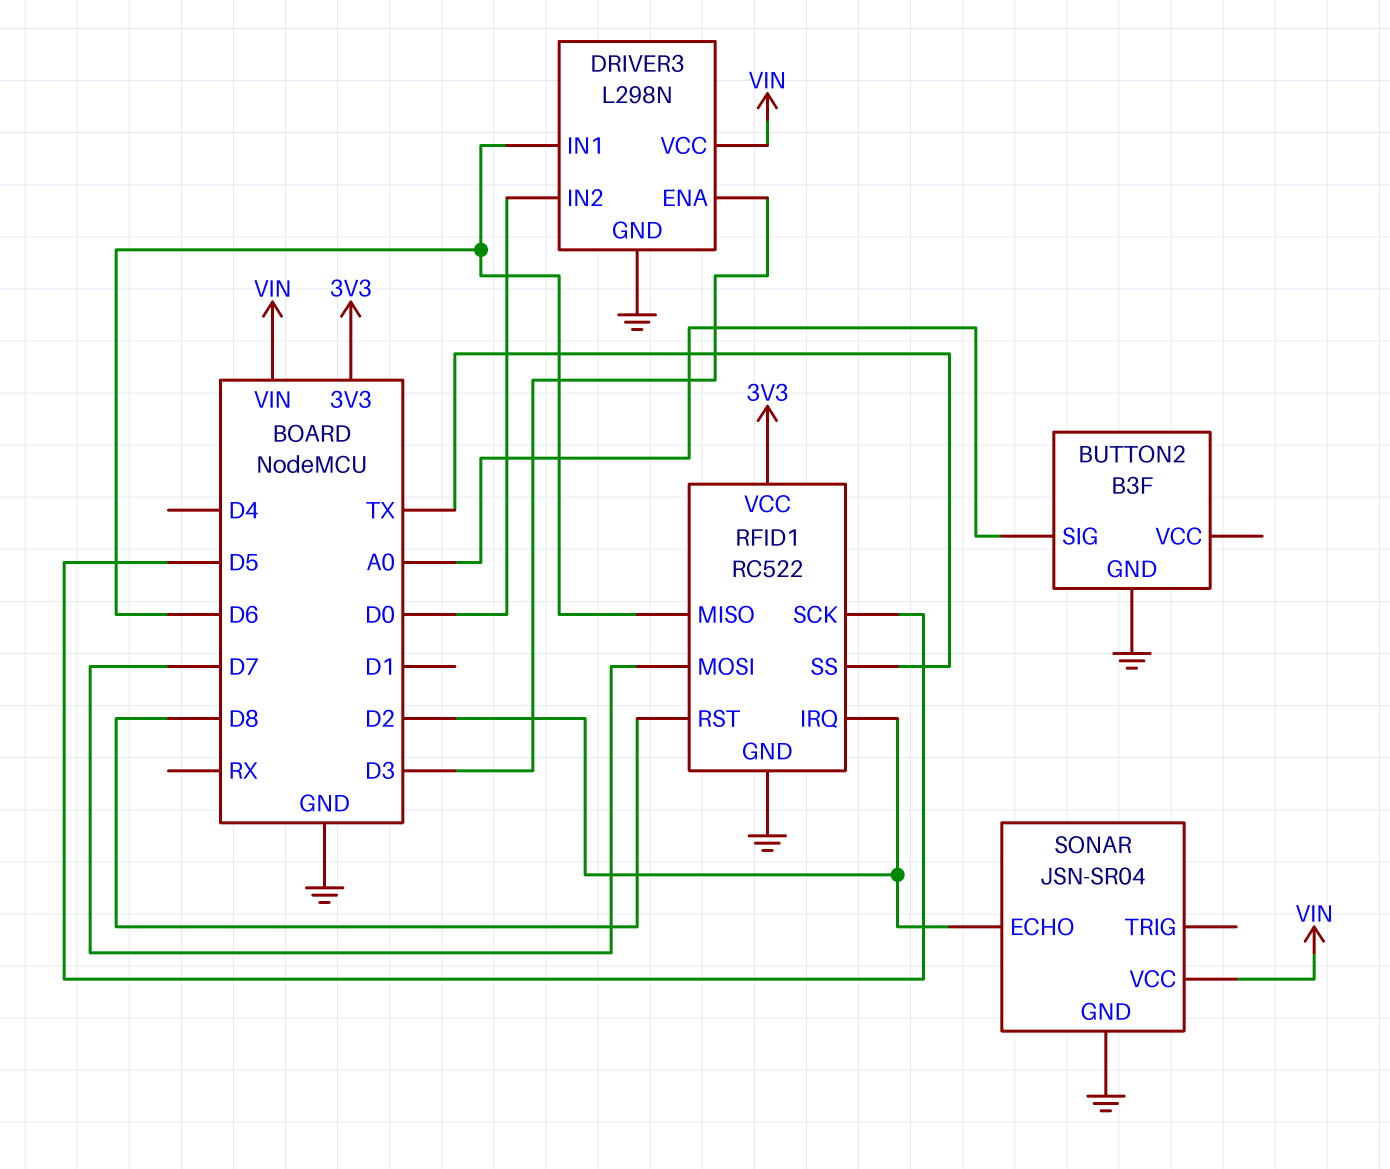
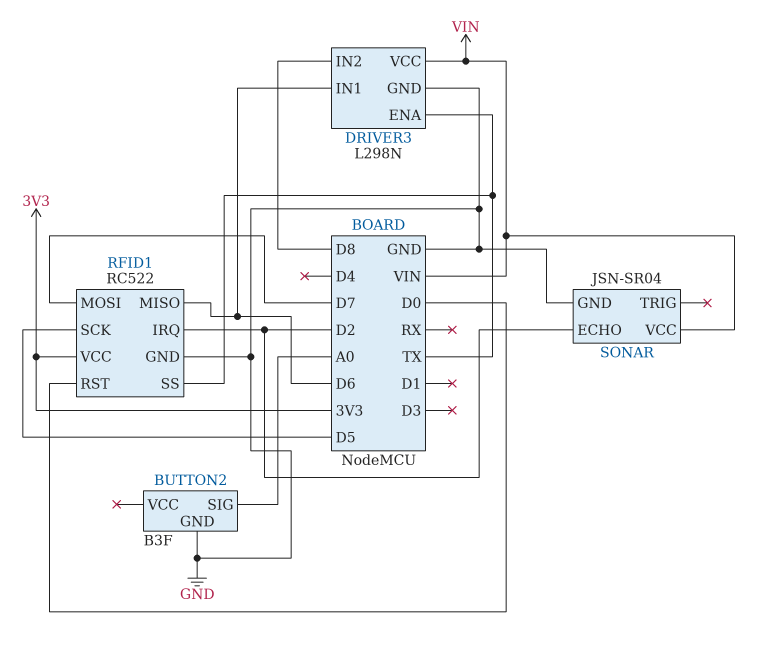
DRIVER3 pin ENA: D3 -> TX
DRIVER3 pin IN2: D0 -> D8
RFID1 pin RST: D8 -> D0

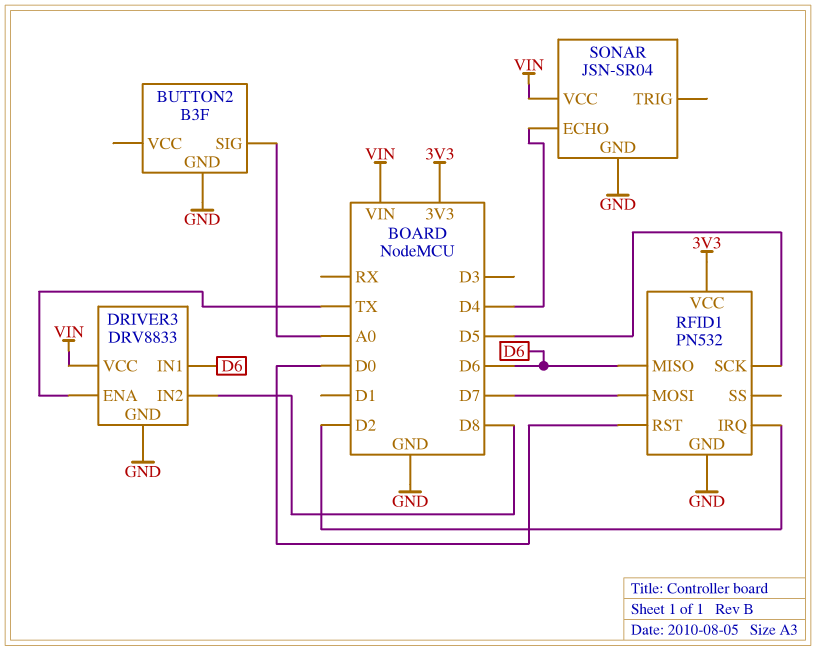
DRIVER3: L298N -> DRV8833
RFID1: RC522 -> PN532
RFID1 pin SS: TX -> none
SONAR pin ECHO: D2 -> D4

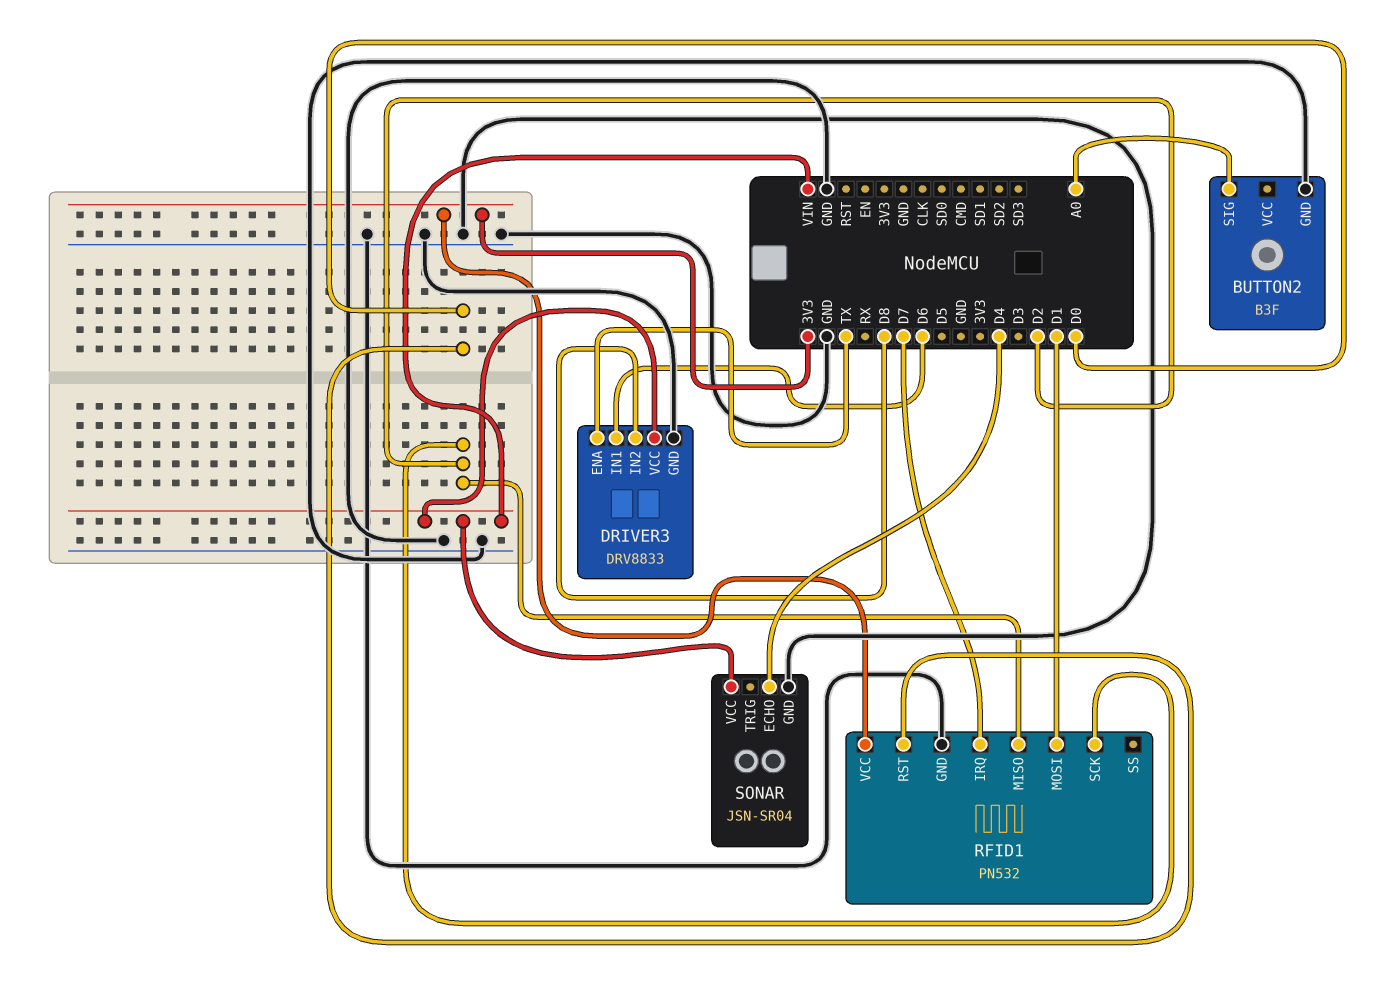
RFID1 pin IRQ: D2 -> D7
RFID1 pin MISO: D6 -> D2
RFID1 pin MOSI: D7 -> D1
RFID1 pin SCK: D5 -> D2

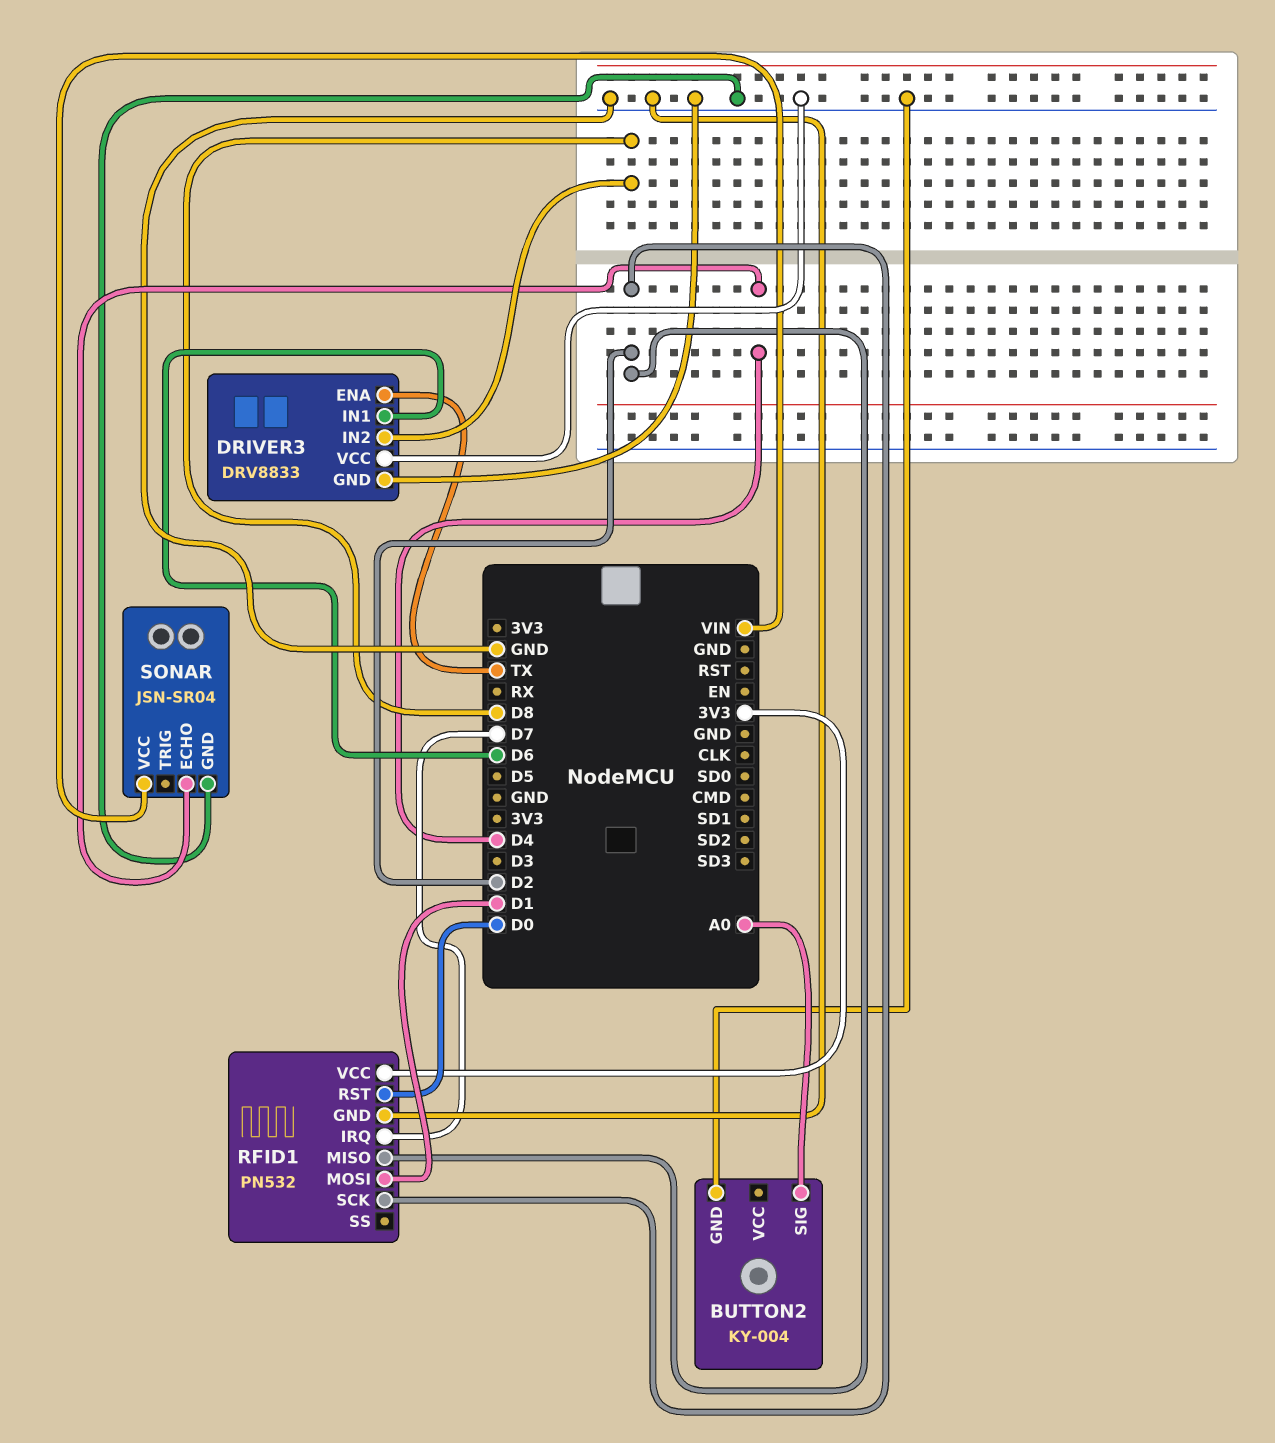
BUTTON2: B3F -> KY-004
DRIVER3 pin VCC: VIN -> GND

